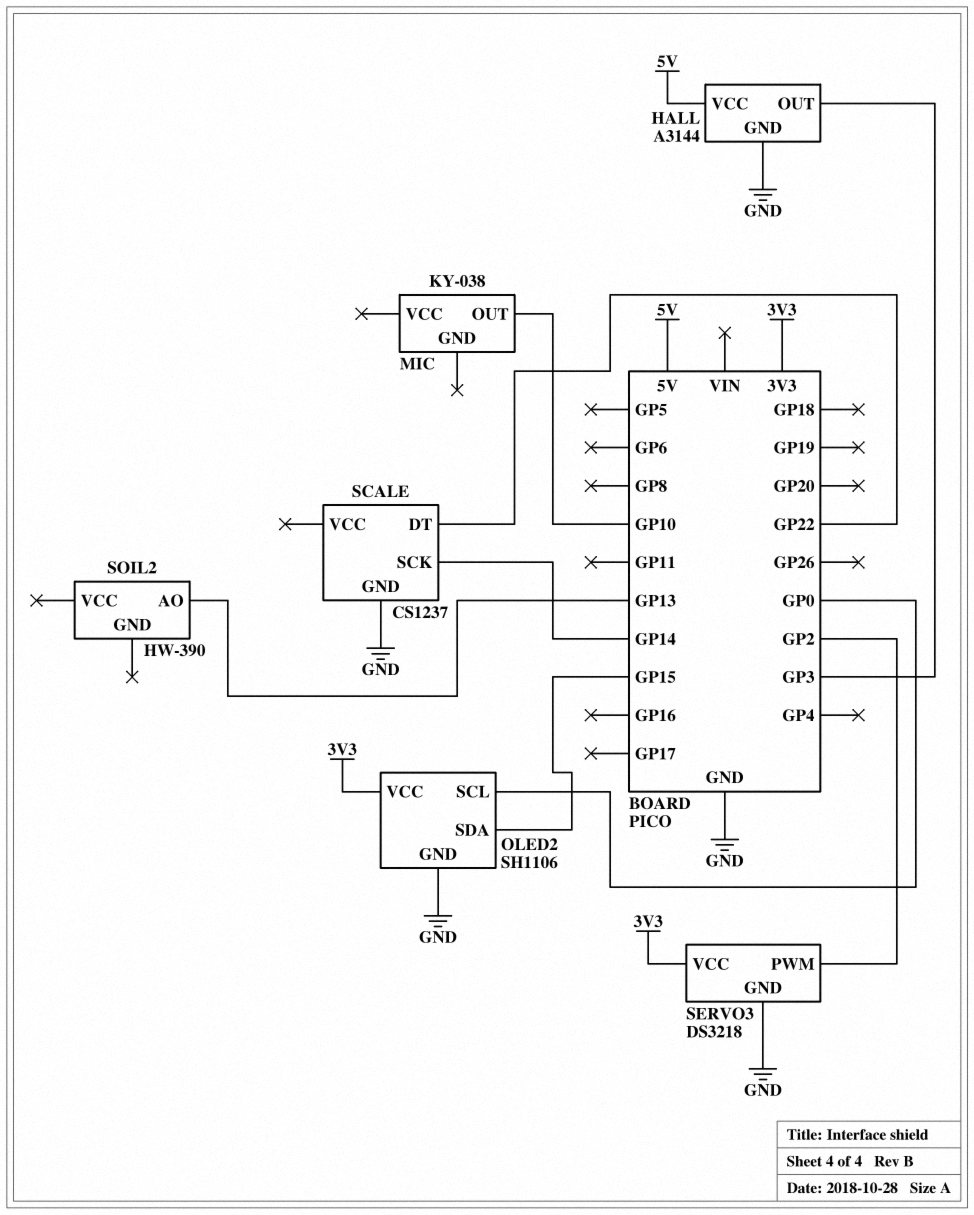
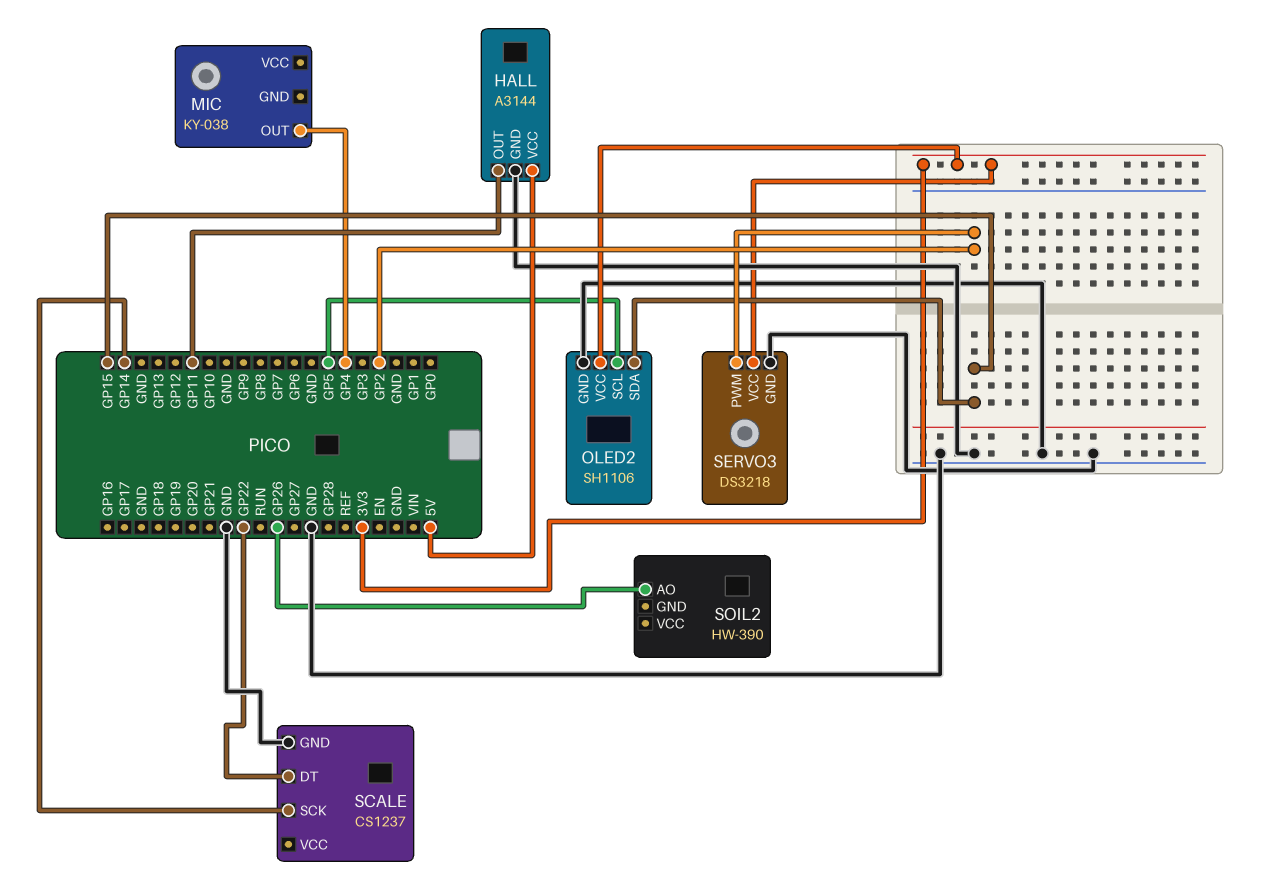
HALL pin OUT: GP3 -> GP11
MIC pin OUT: GP10 -> GP4
OLED2 pin SCL: GP0 -> GP5
SOIL2 pin AO: GP13 -> GP26

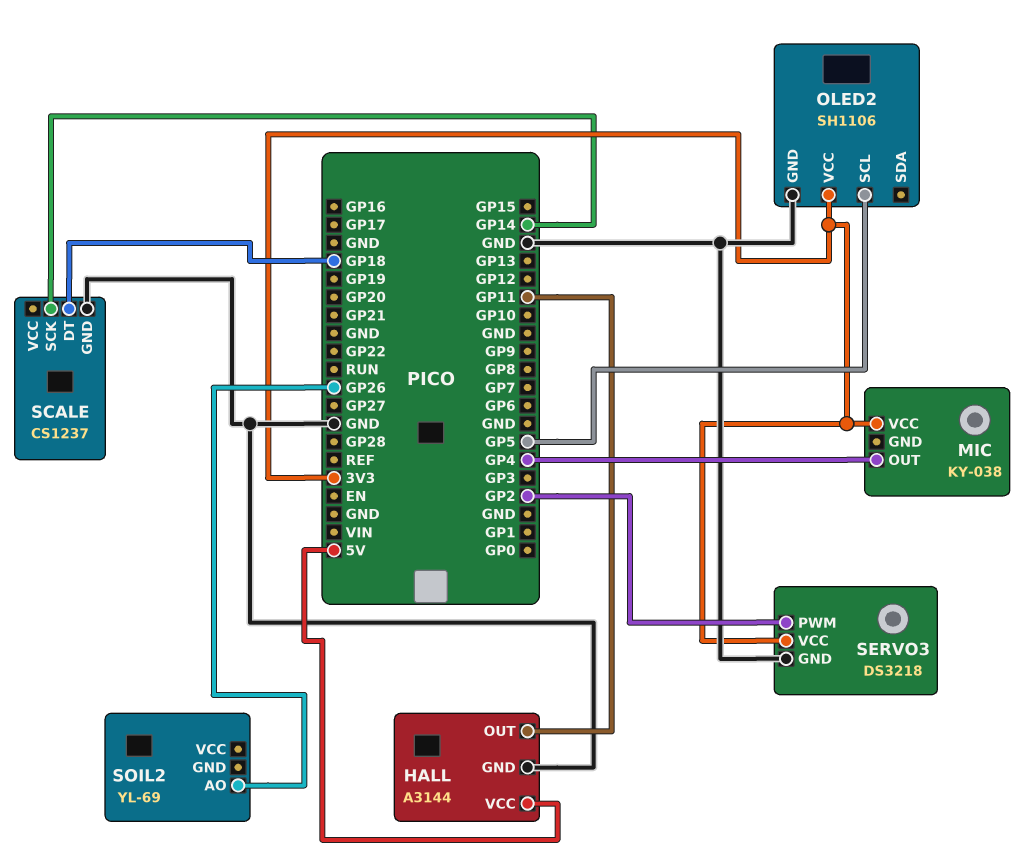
MIC pin VCC: none -> 3V3
OLED2 pin SDA: GP15 -> none
SCALE pin DT: GP22 -> GP18
SOIL2: HW-390 -> YL-69

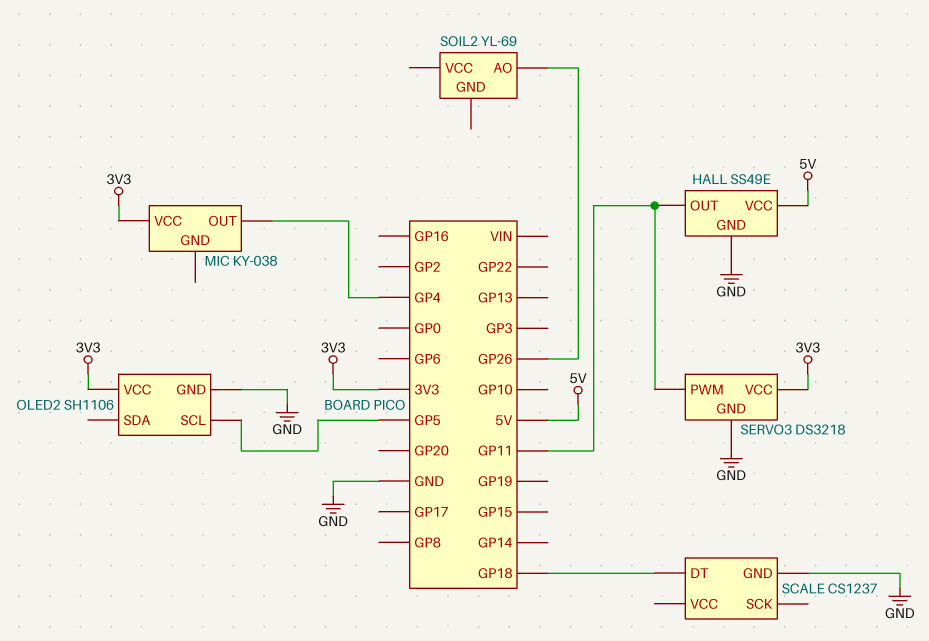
HALL: A3144 -> SS49E
SCALE pin SCK: GP14 -> none
SERVO3 pin PWM: GP2 -> GP11

